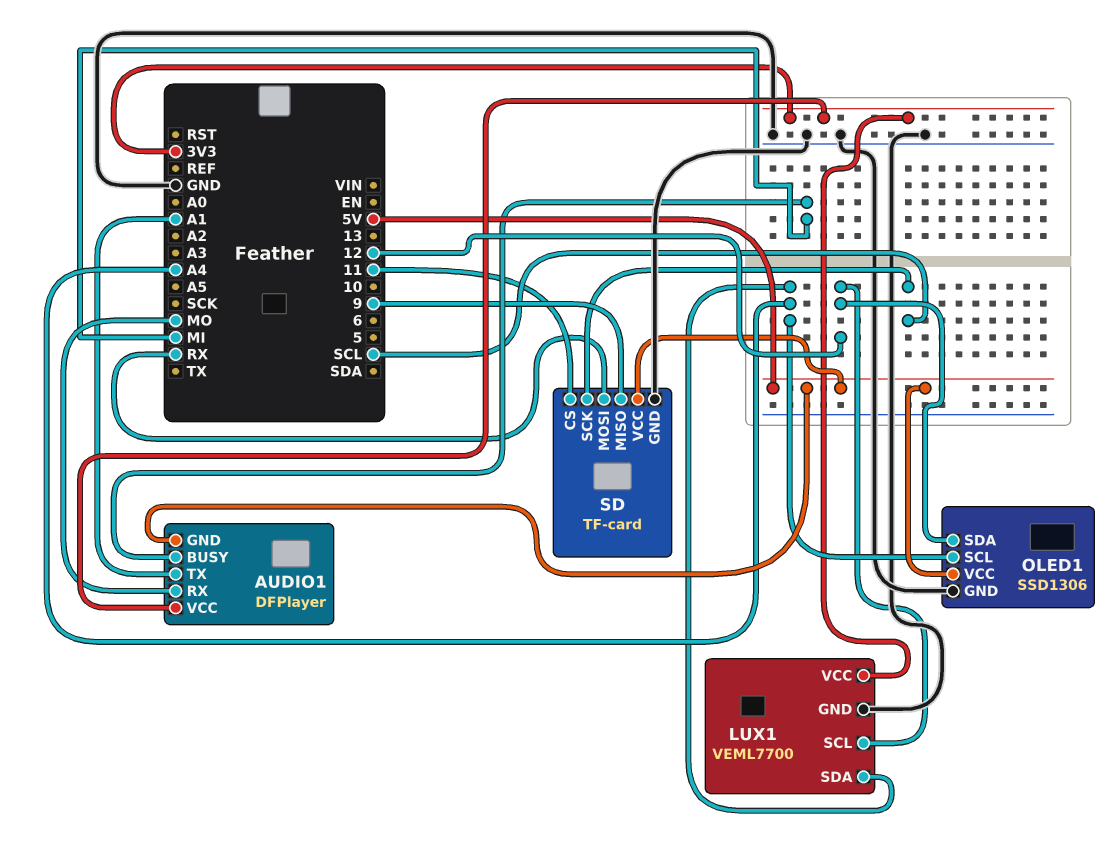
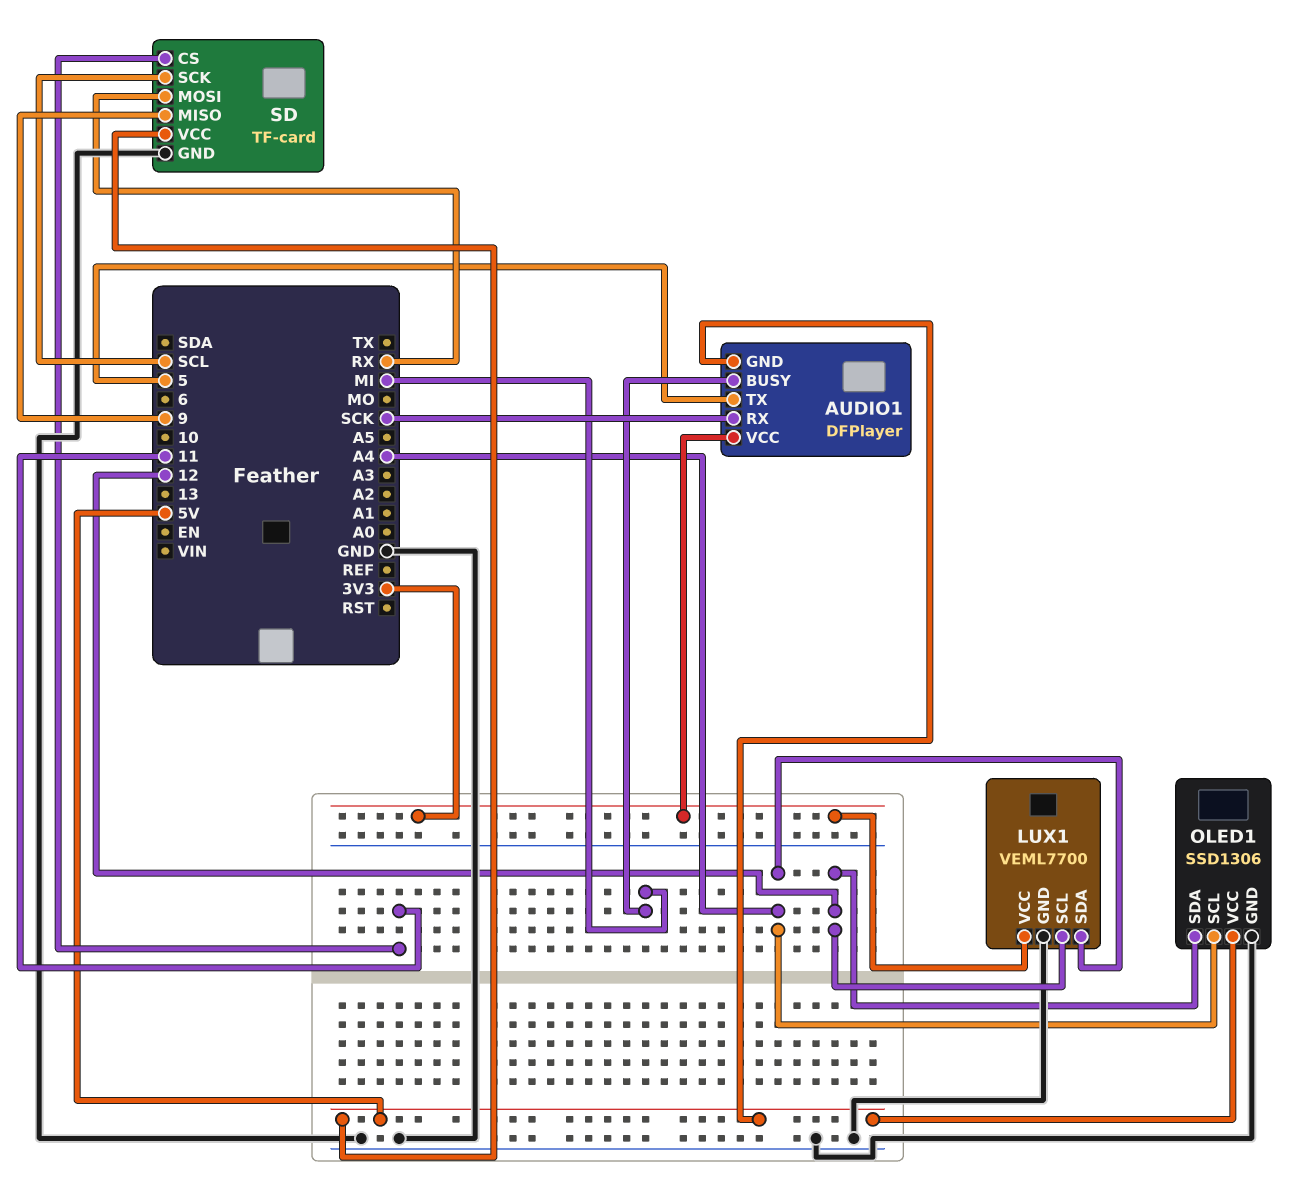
AUDIO1 pin RX: MO -> SCK
AUDIO1 pin TX: A1 -> 5

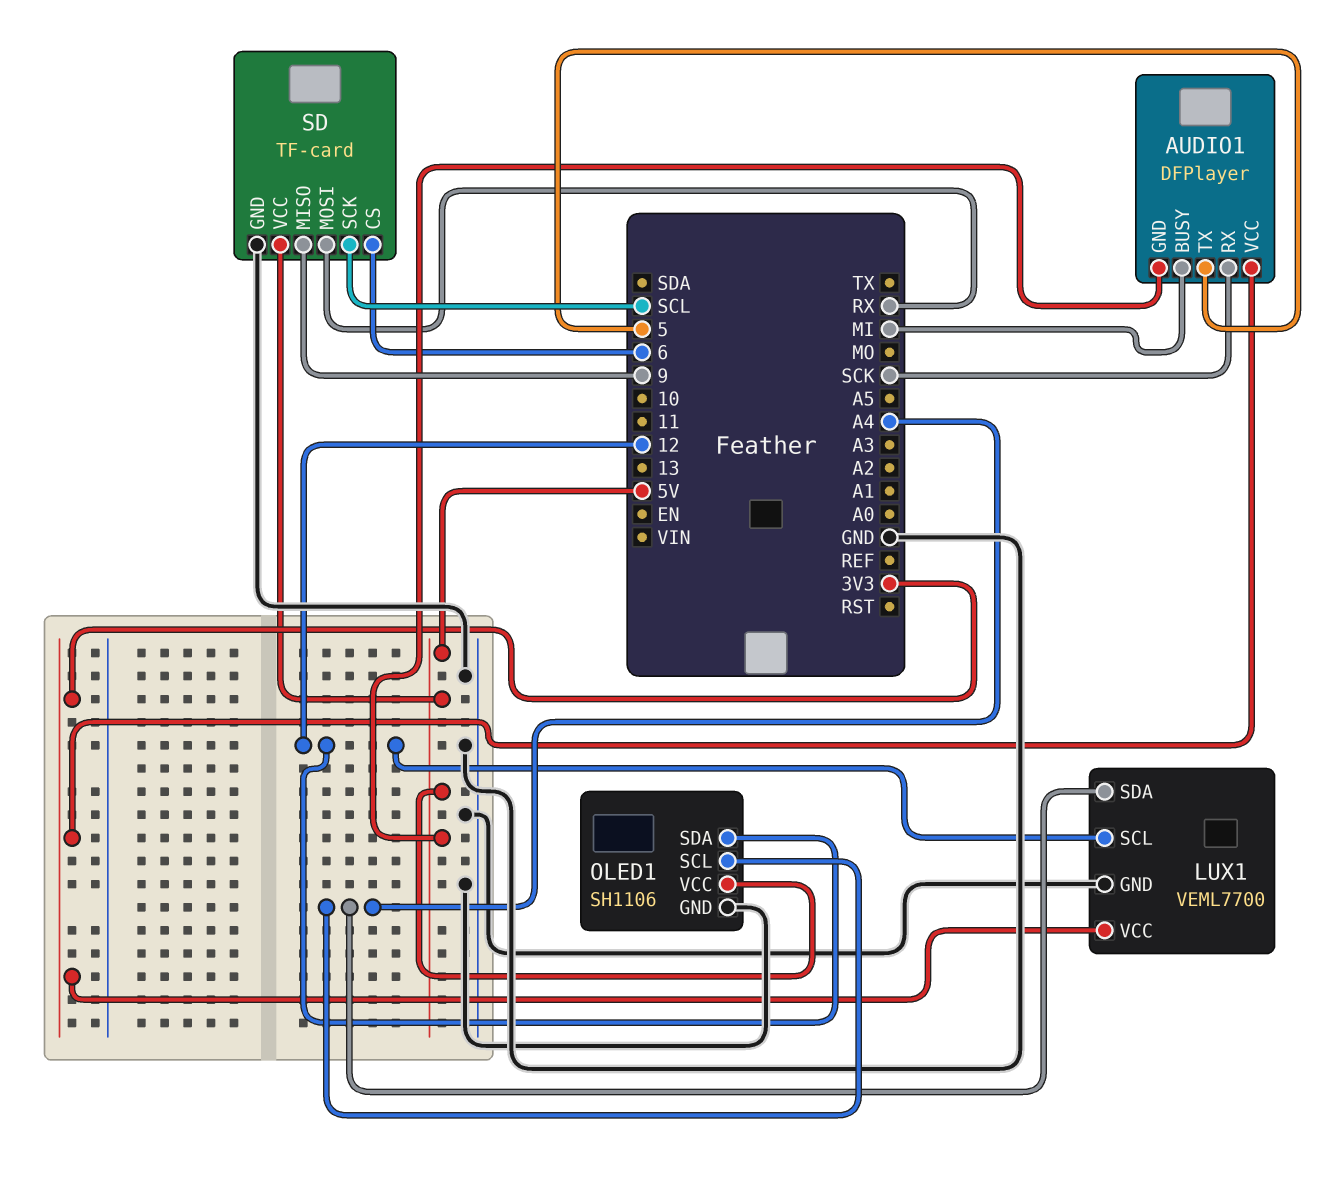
OLED1: SSD1306 -> SH1106
SD pin CS: 11 -> 6

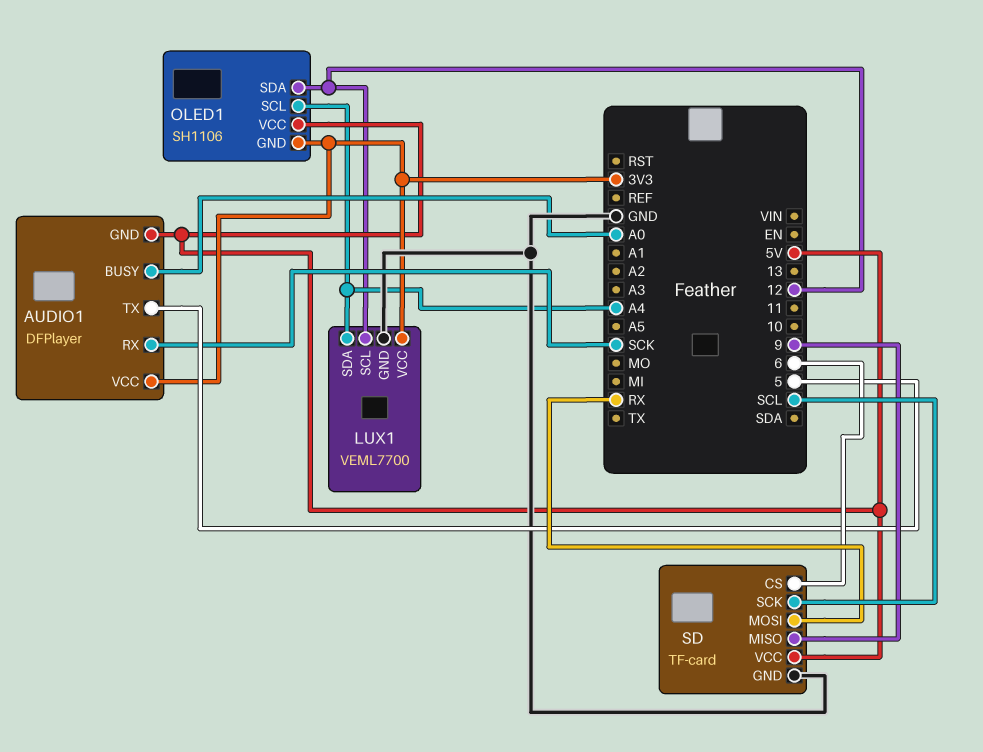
AUDIO1 pin BUSY: MI -> A0
OLED1 pin GND: GND -> 3V3

